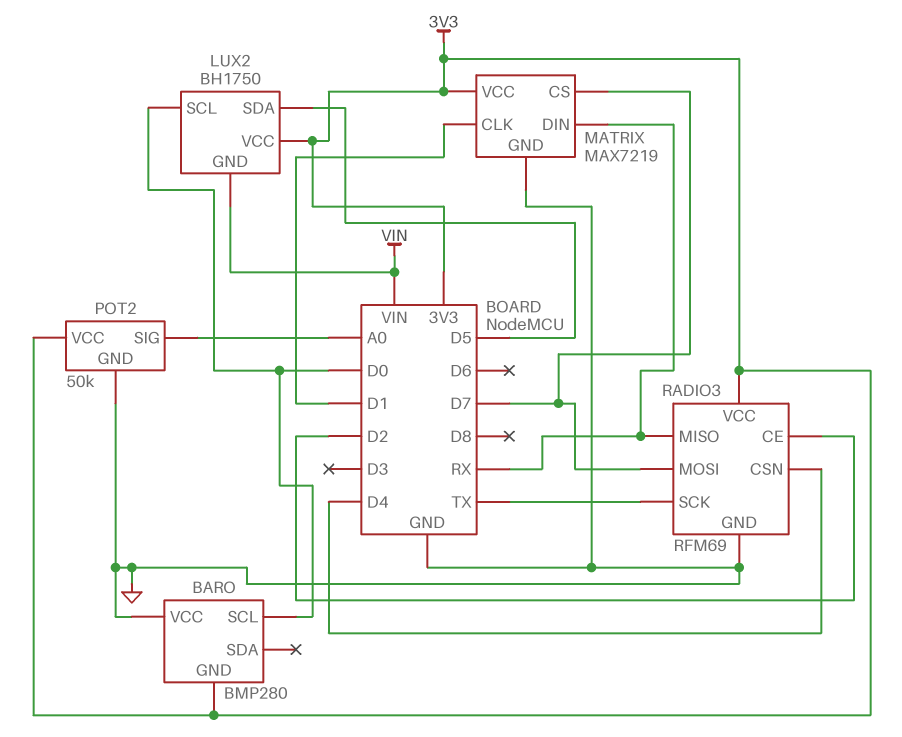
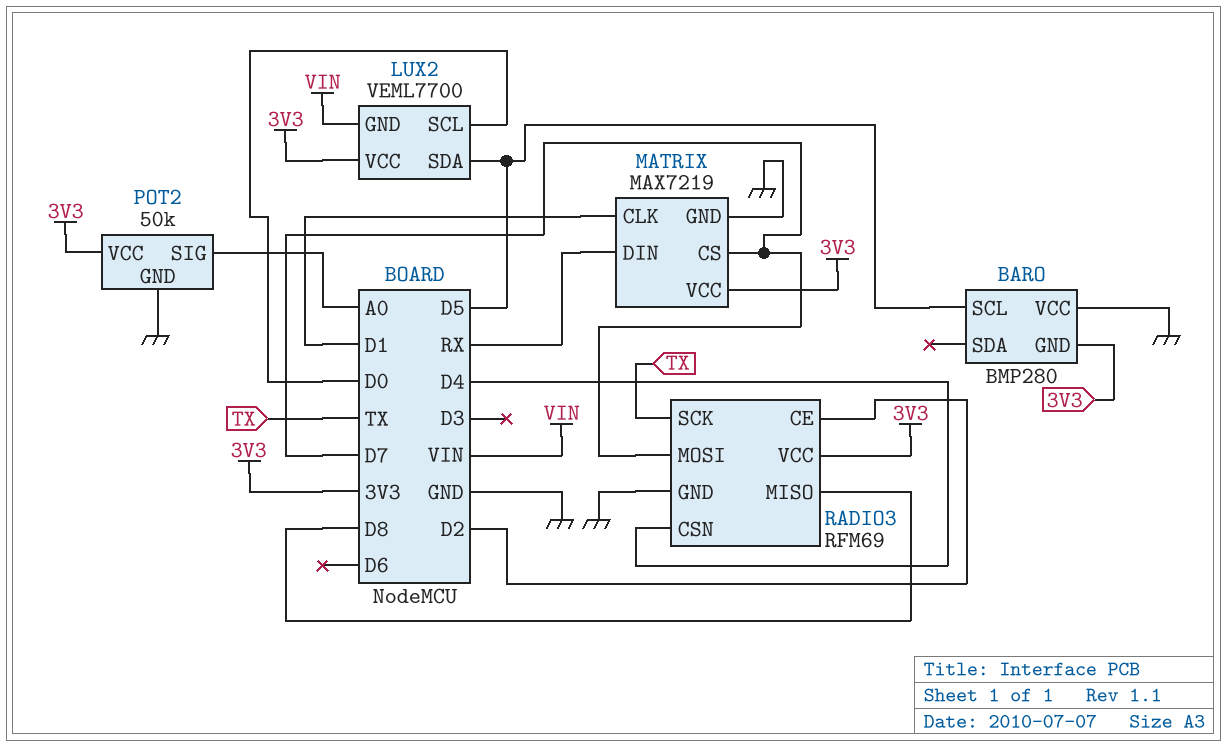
BARO pin SCL: D0 -> D5
LUX2: BH1750 -> VEML7700
RADIO3 pin MISO: RX -> D8

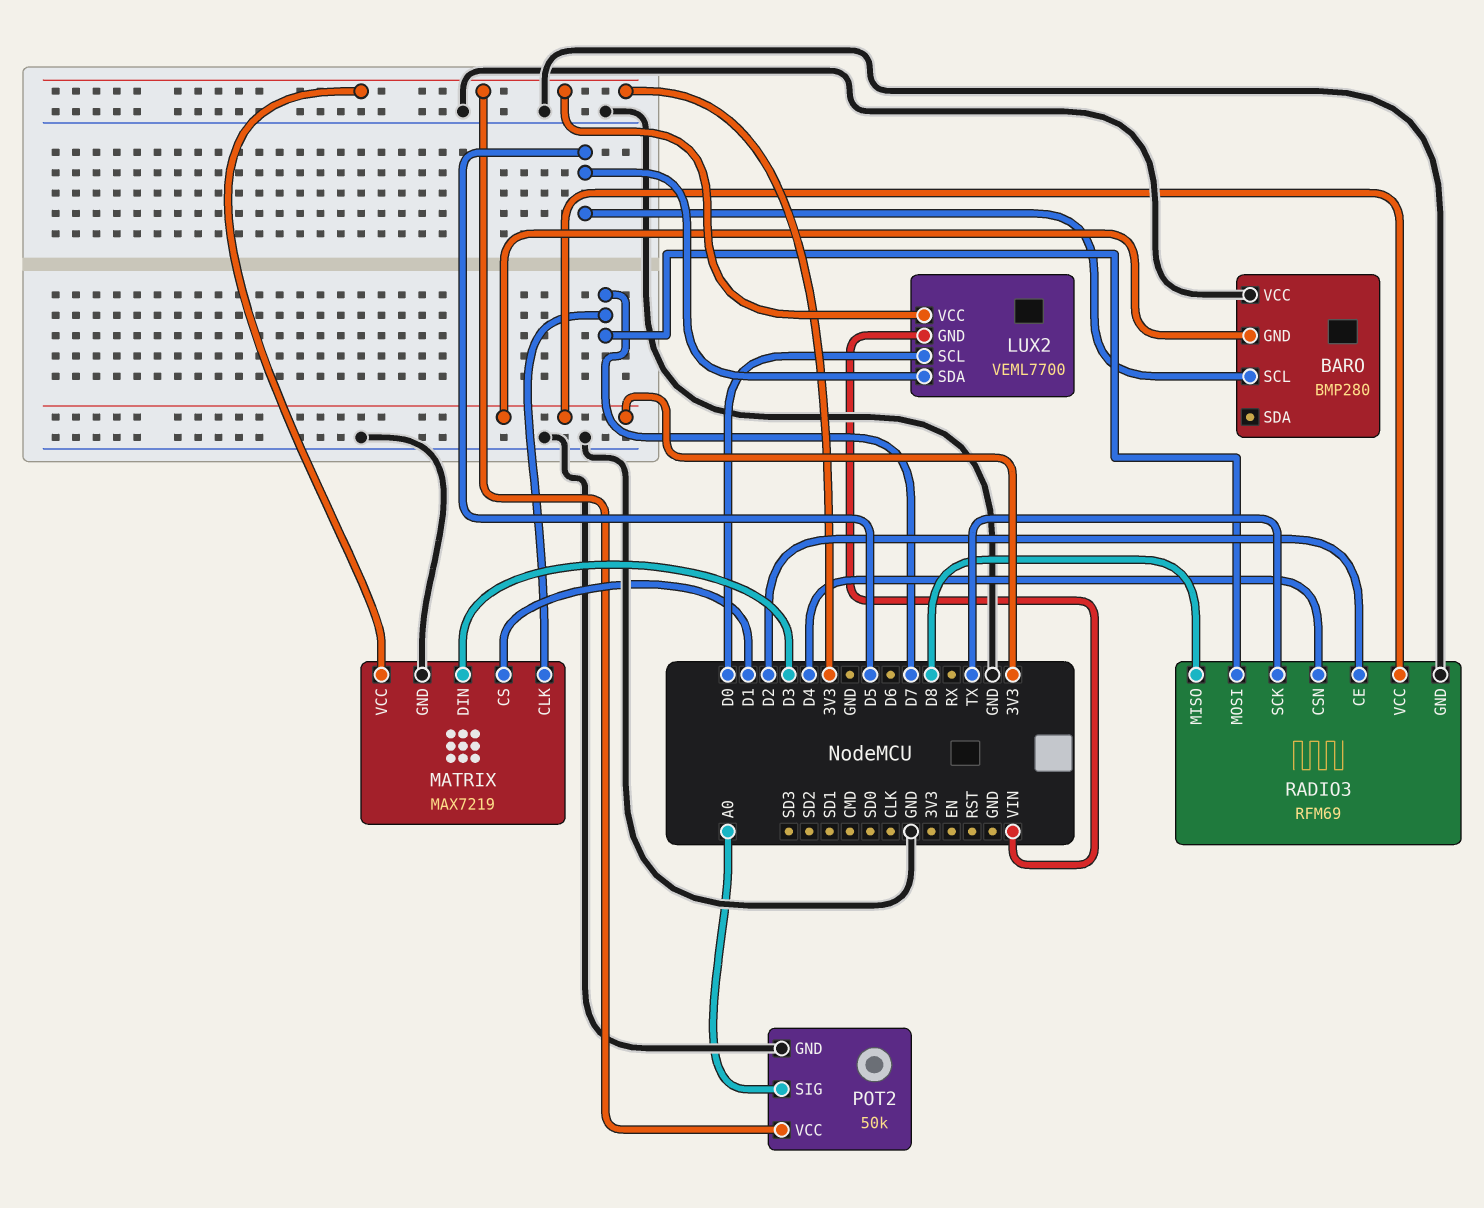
MATRIX pin CLK: D1 -> D7
MATRIX pin CS: D7 -> D1
MATRIX pin DIN: RX -> D3

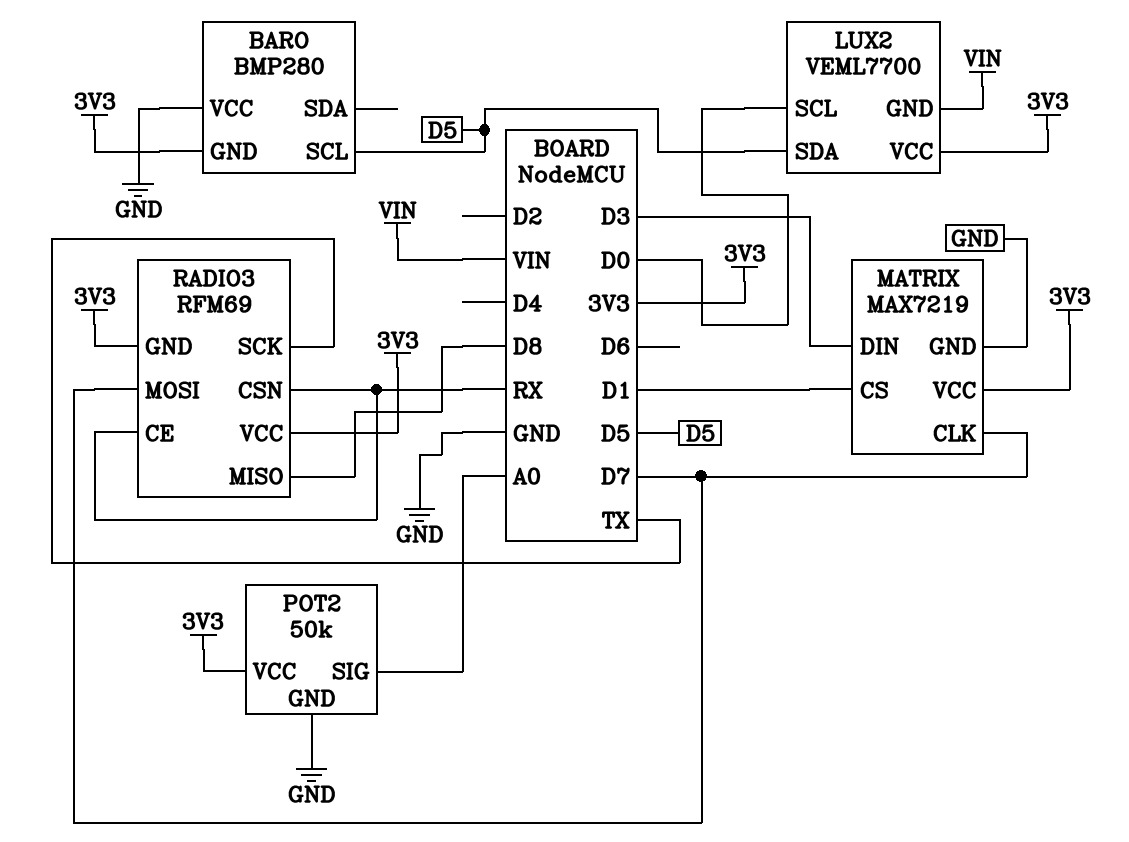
RADIO3 pin CE: D2 -> RX
RADIO3 pin CSN: D4 -> RX
RADIO3 pin GND: GND -> 3V3

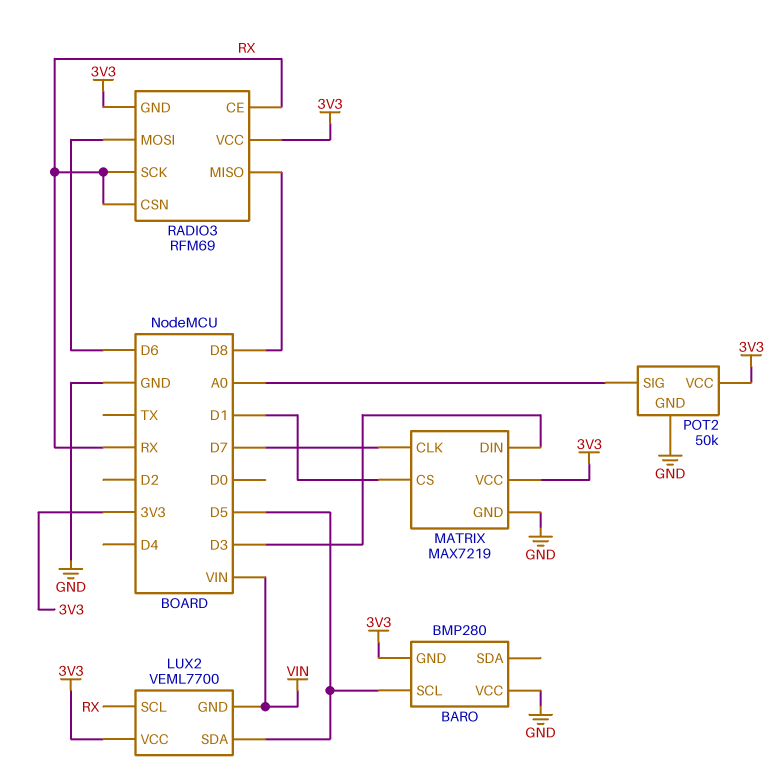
LUX2 pin SCL: D0 -> RX
RADIO3 pin MOSI: D7 -> D6
RADIO3 pin SCK: TX -> RX

